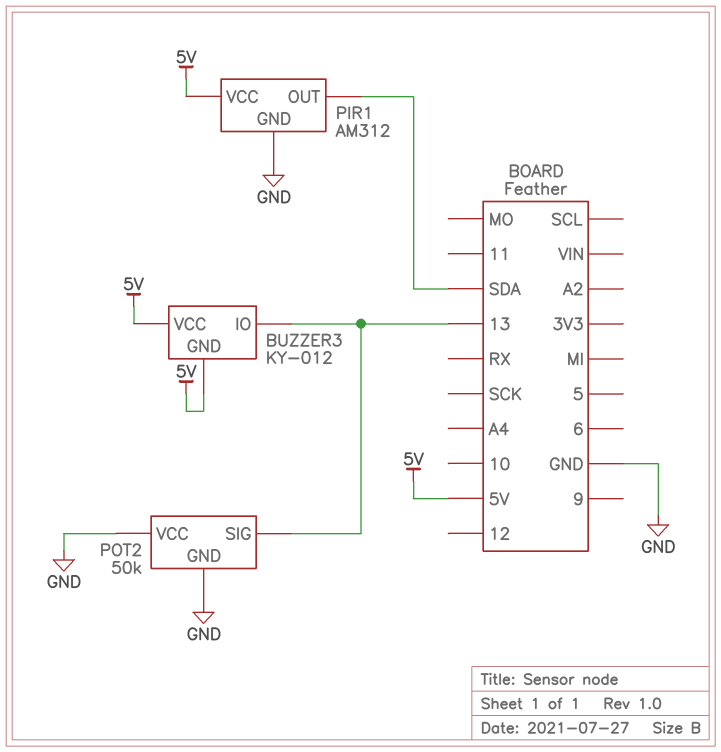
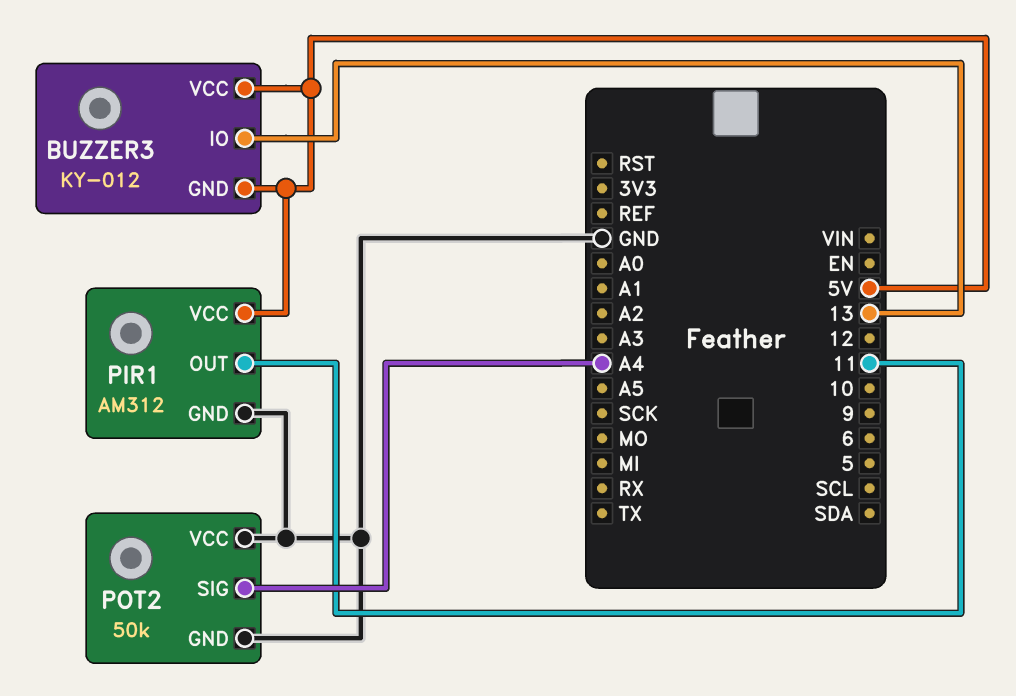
PIR1 pin OUT: SDA -> 11
POT2 pin SIG: 13 -> A4

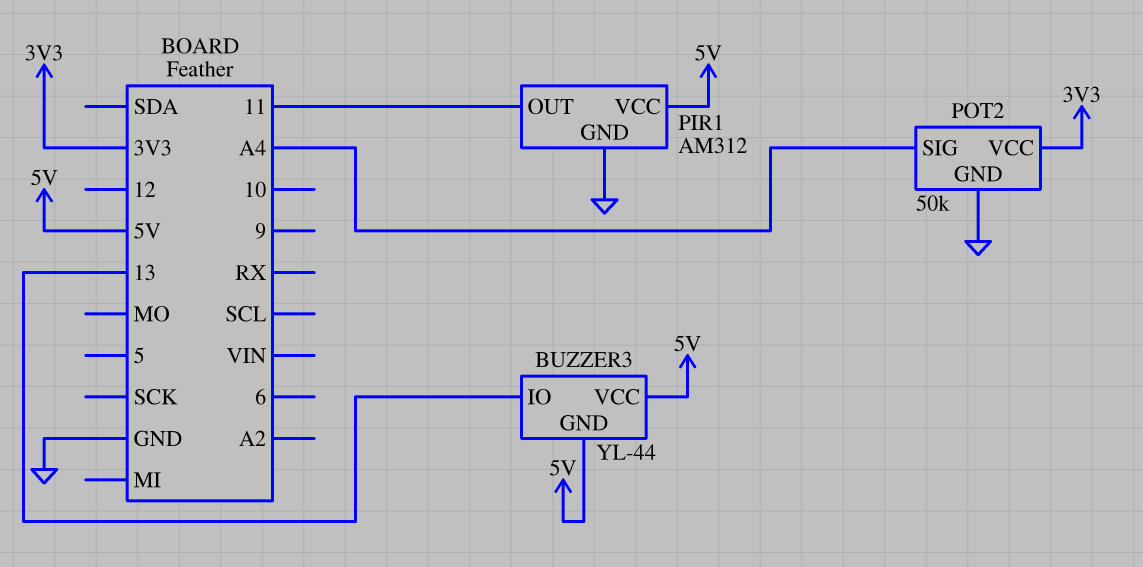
BUZZER3: KY-012 -> YL-44
POT2 pin VCC: GND -> 3V3

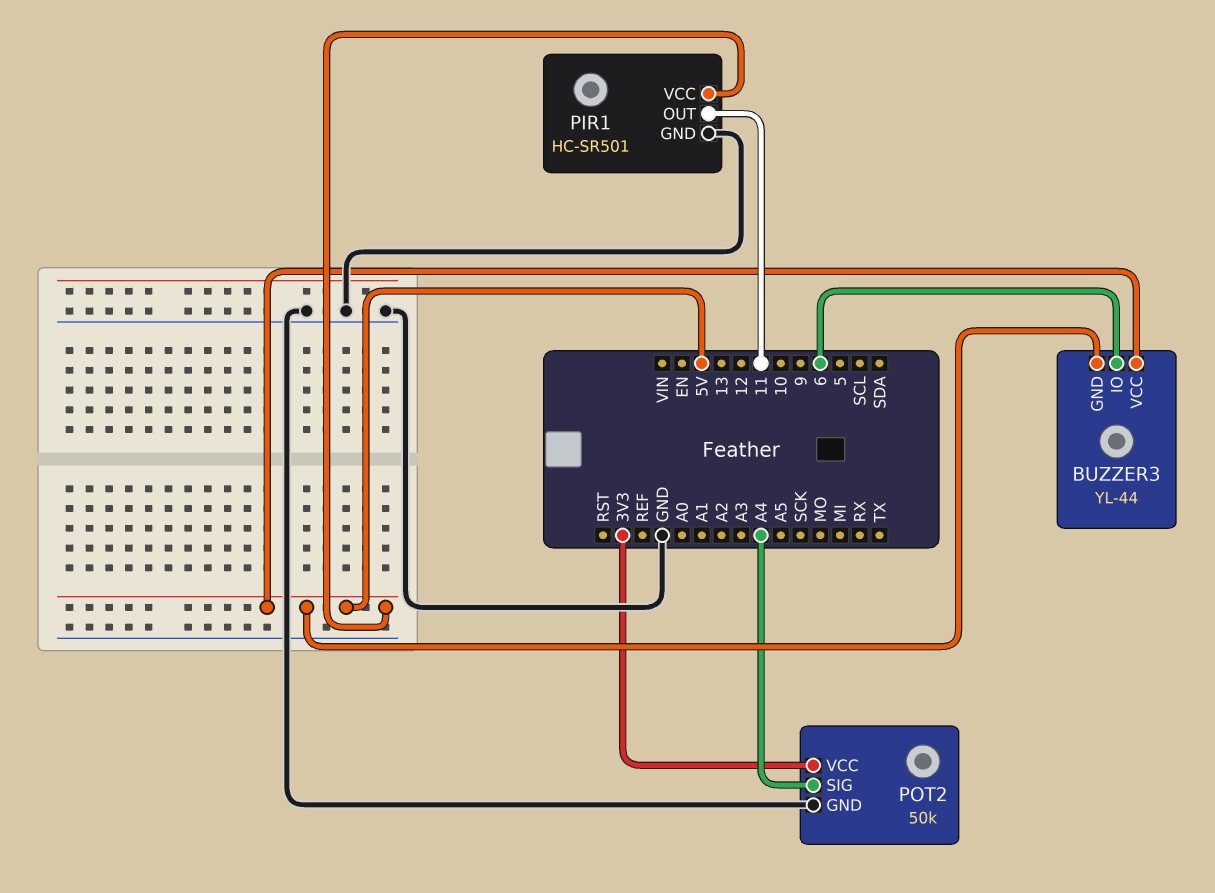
BUZZER3 pin IO: 13 -> 6
PIR1: AM312 -> HC-SR501

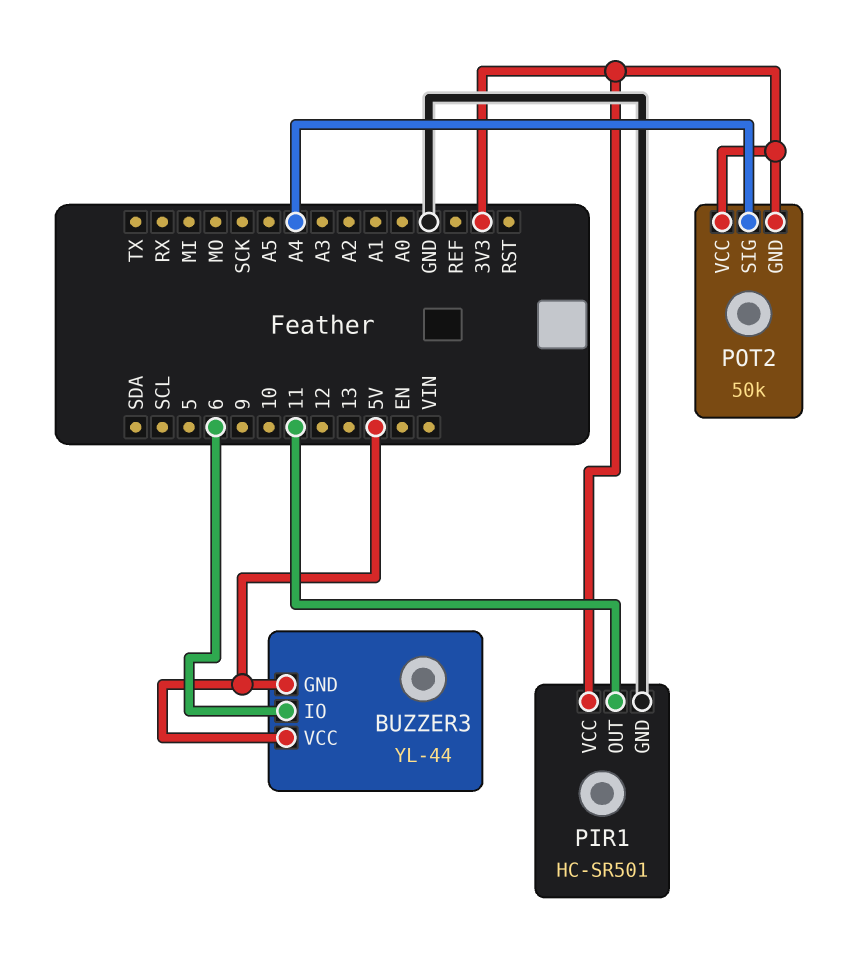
PIR1 pin VCC: 5V -> 3V3
POT2 pin GND: GND -> 3V3

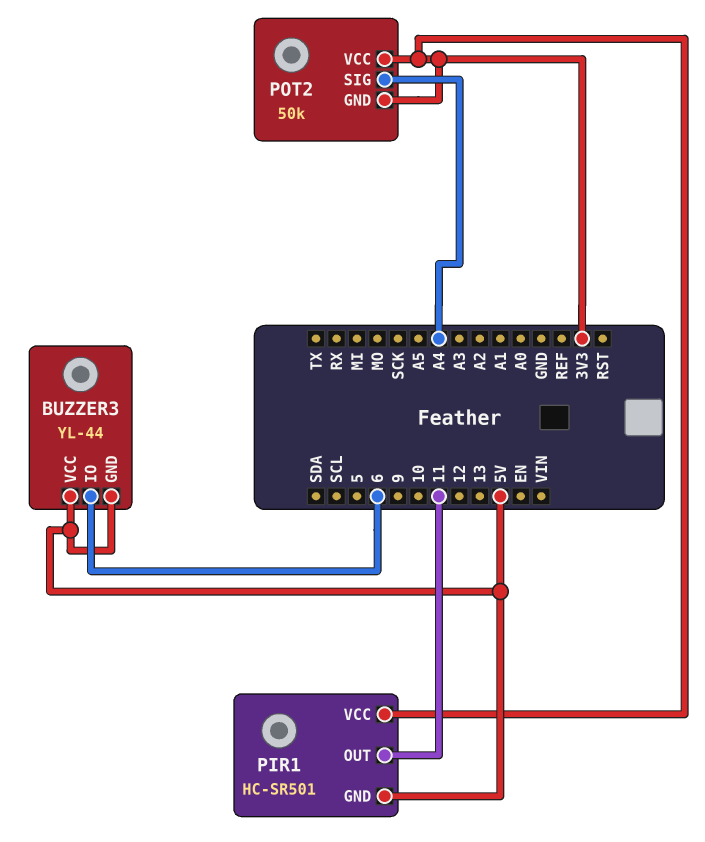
PIR1 pin GND: GND -> 5V

